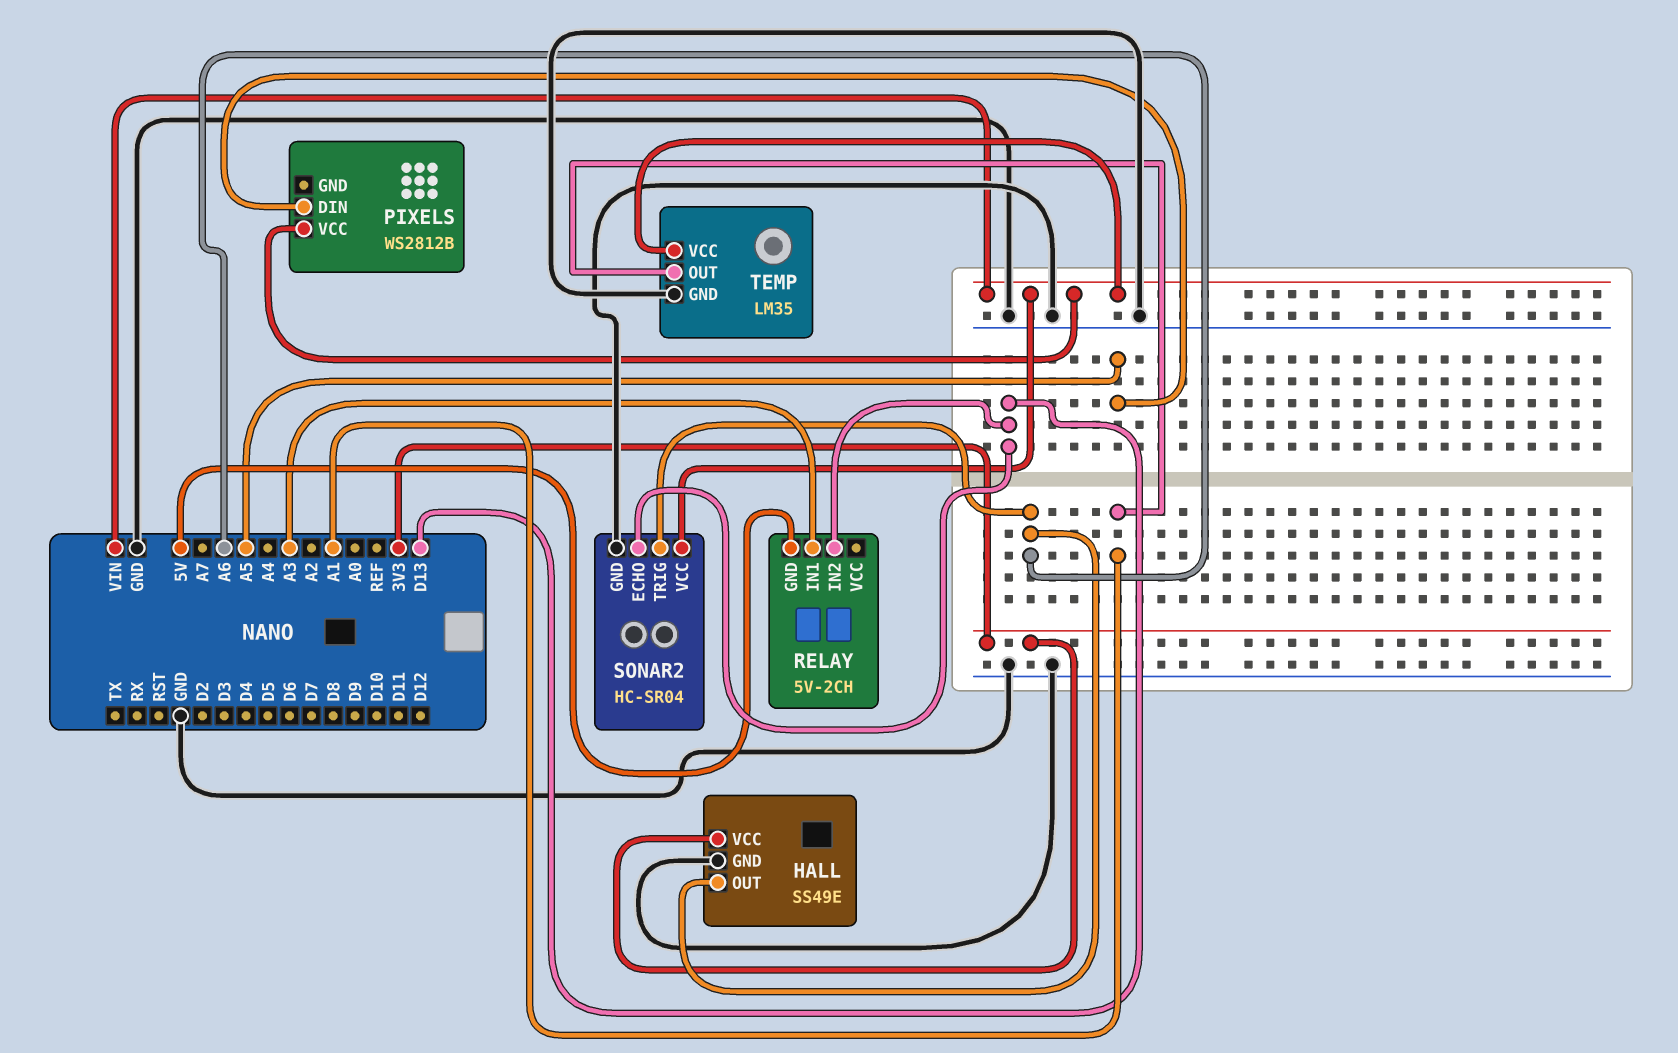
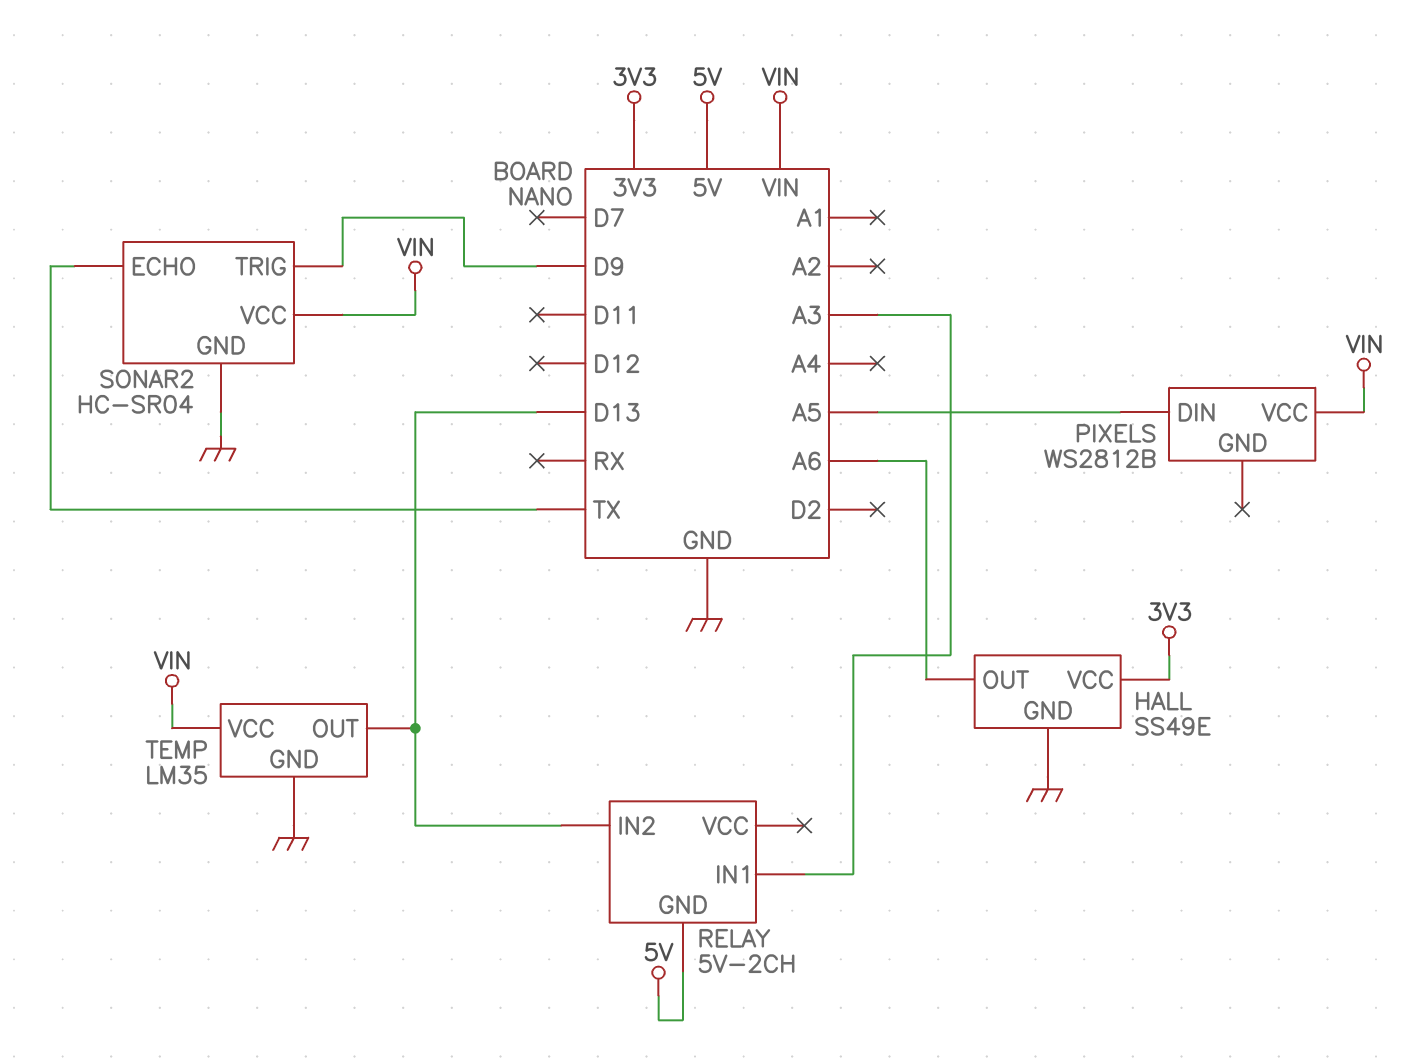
SONAR2 pin ECHO: D13 -> TX
SONAR2 pin TRIG: A6 -> D9
TEMP pin OUT: A1 -> D13

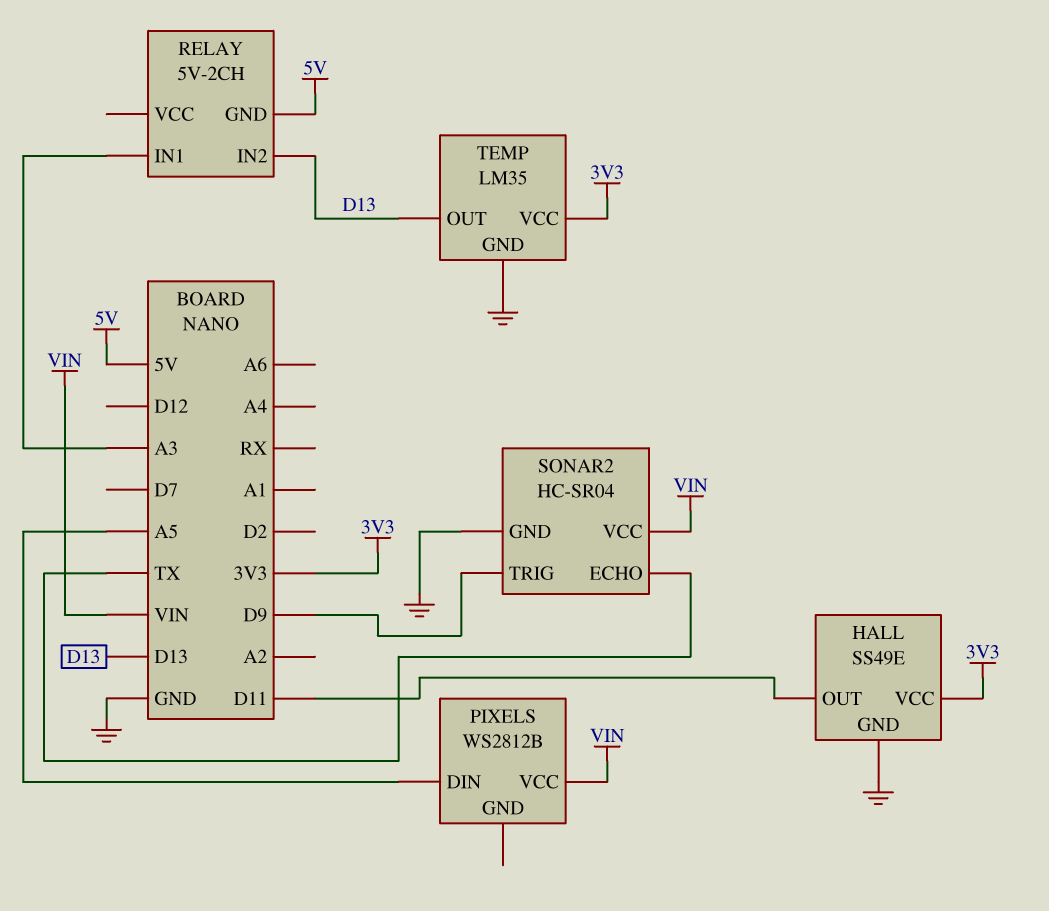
HALL pin OUT: A6 -> D11
TEMP pin VCC: VIN -> 3V3

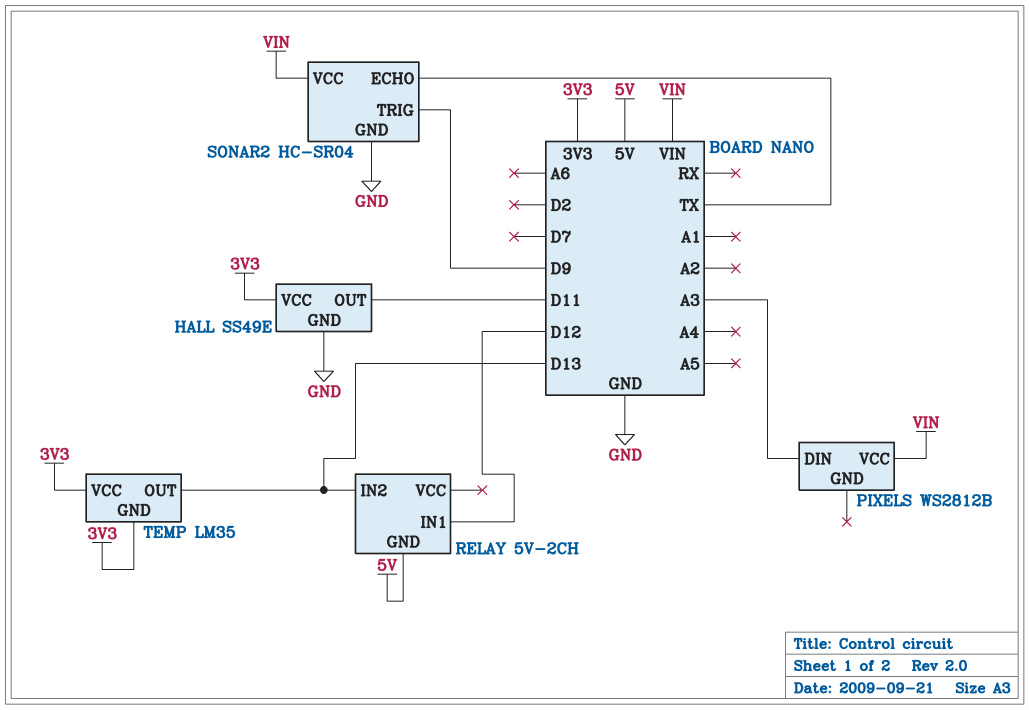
PIXELS pin DIN: A5 -> A3
RELAY pin IN1: A3 -> D12
TEMP pin GND: GND -> 3V3

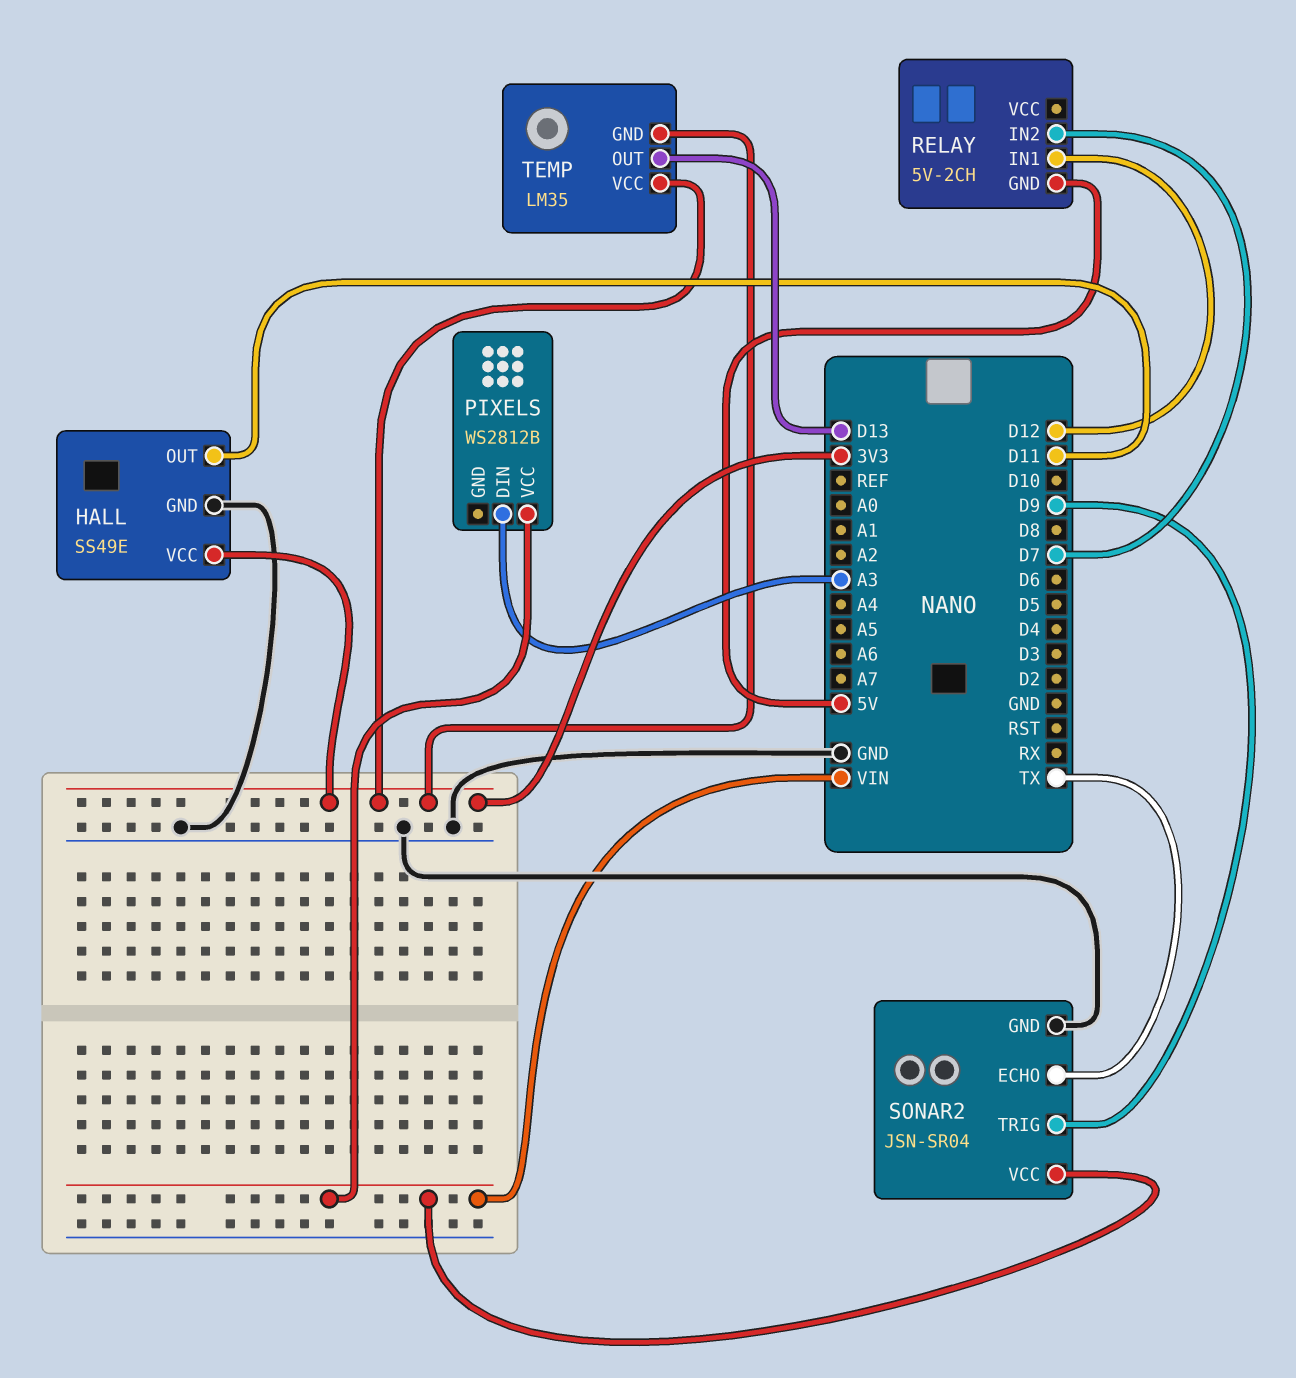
RELAY pin IN2: D13 -> D7
SONAR2: HC-SR04 -> JSN-SR04

